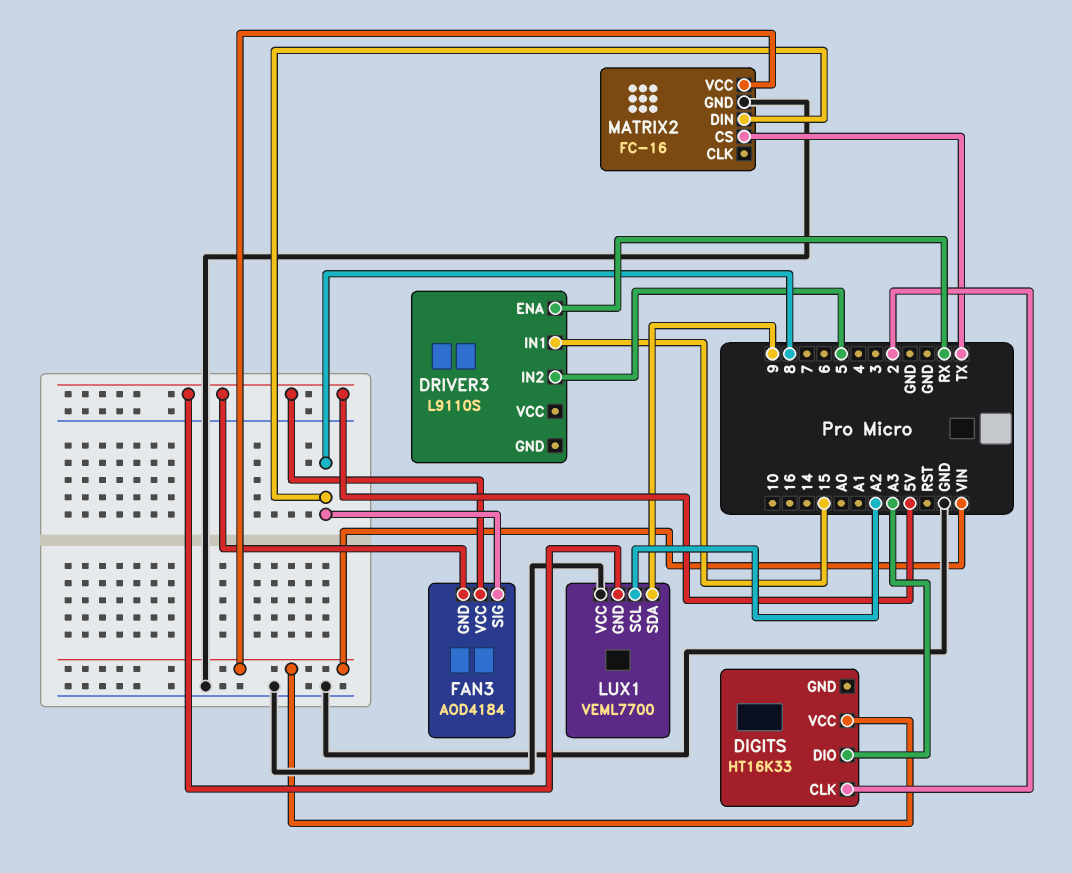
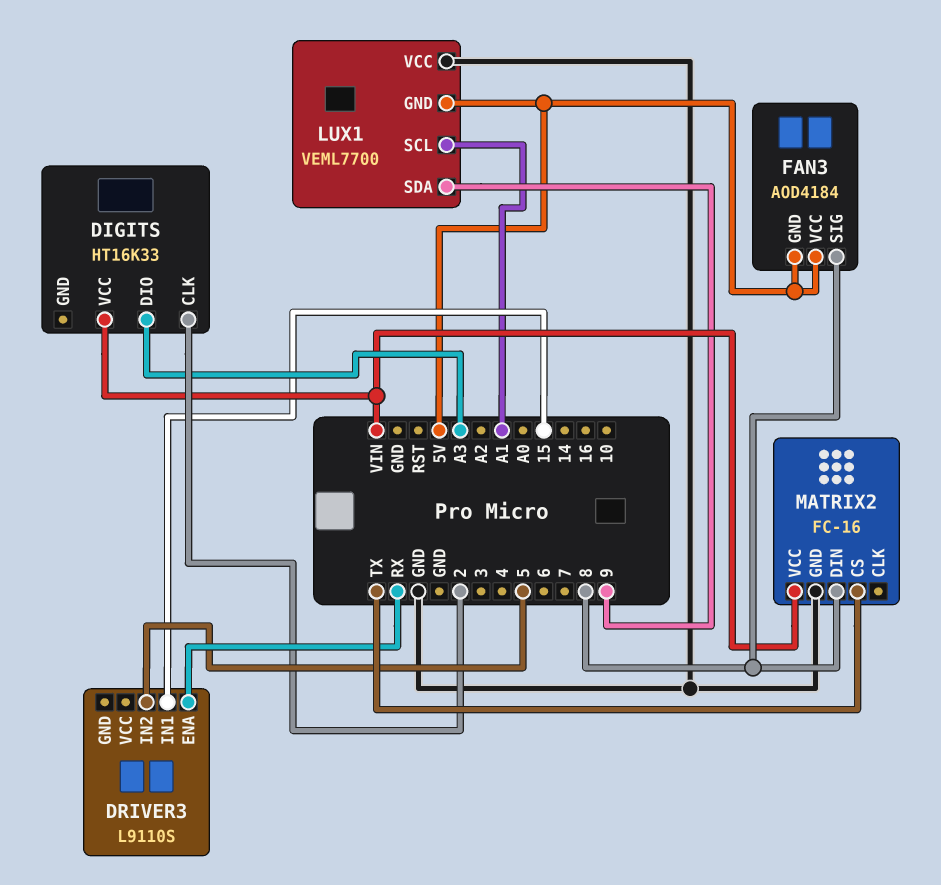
LUX1 pin SCL: A2 -> A1

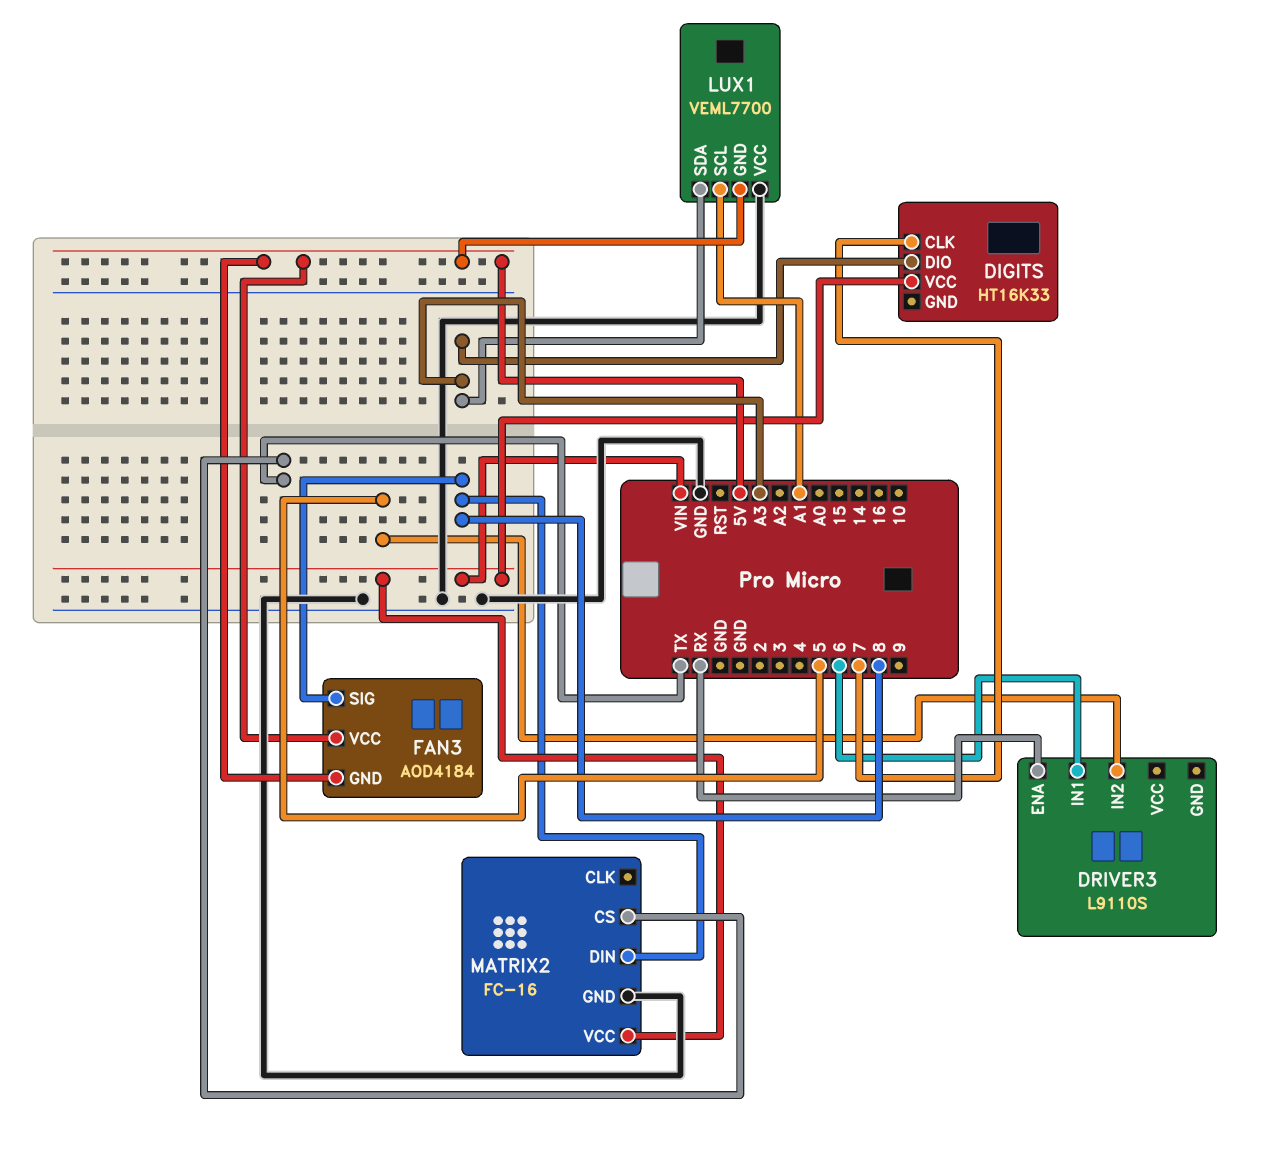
DIGITS pin CLK: 2 -> 7
DRIVER3 pin IN1: 15 -> 6
LUX1 pin SDA: 9 -> A3

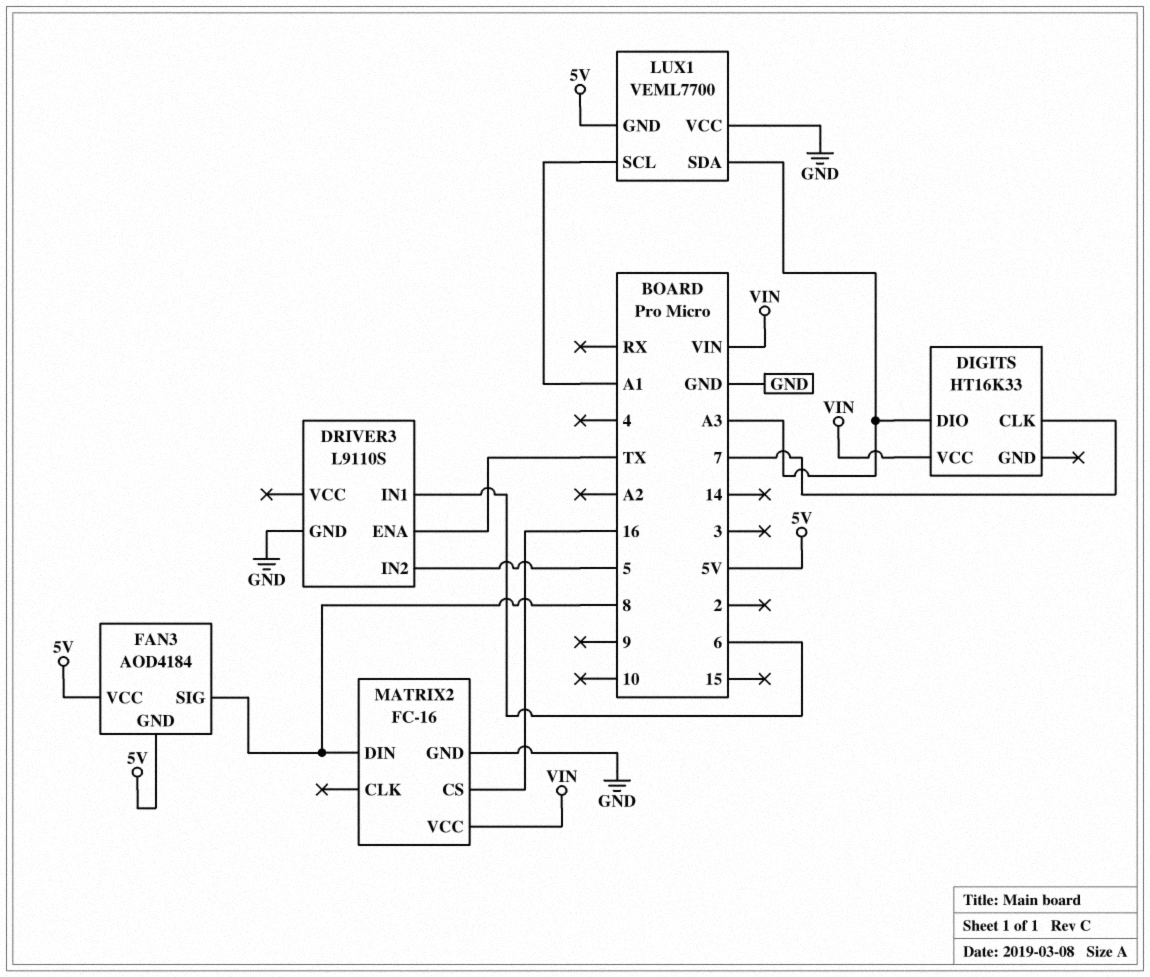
DRIVER3 pin ENA: RX -> TX
DRIVER3 pin GND: none -> GND
MATRIX2 pin CS: TX -> 16

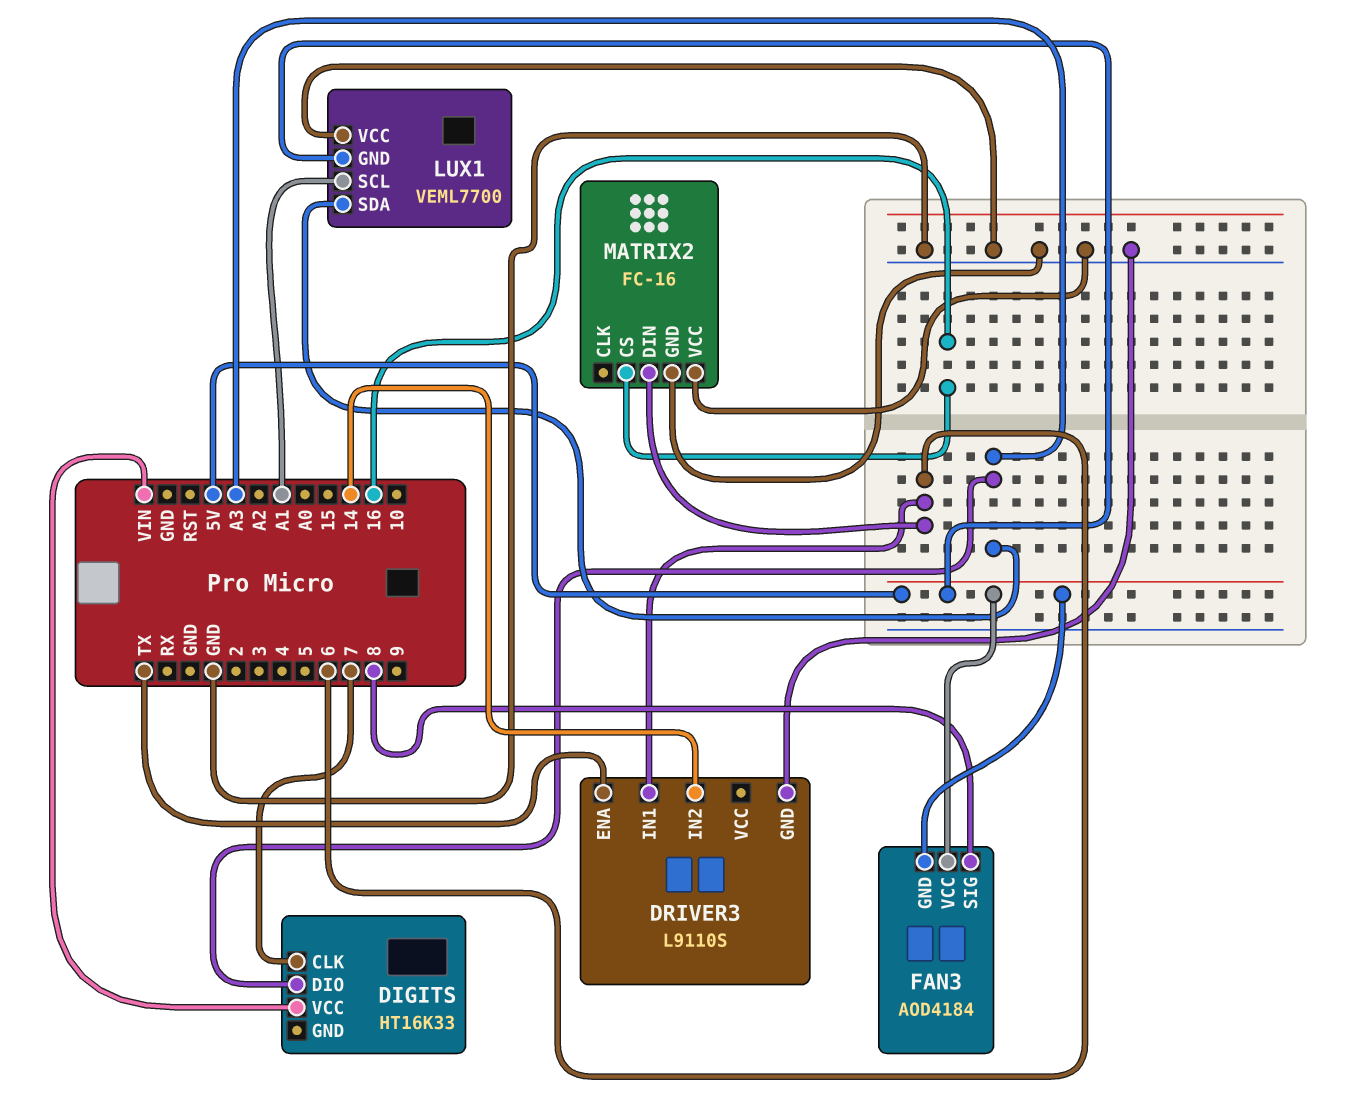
DRIVER3 pin IN2: 5 -> 14
MATRIX2 pin DIN: 8 -> 6
MATRIX2 pin VCC: VIN -> GND

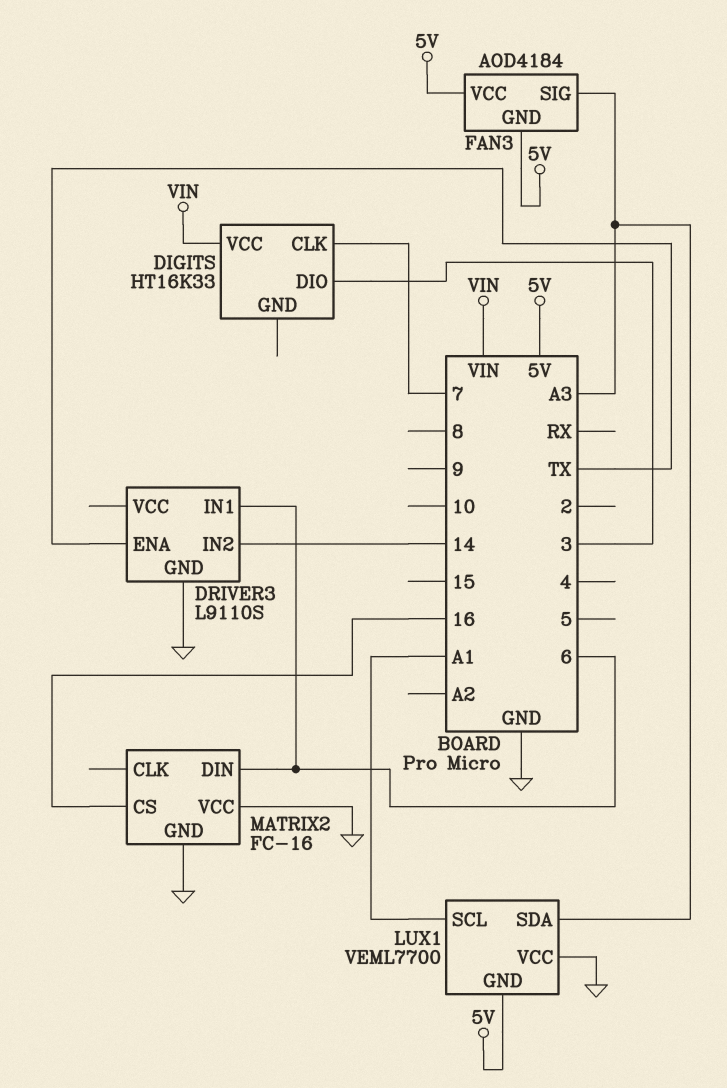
DIGITS pin DIO: A3 -> 3
FAN3 pin SIG: 8 -> A3

